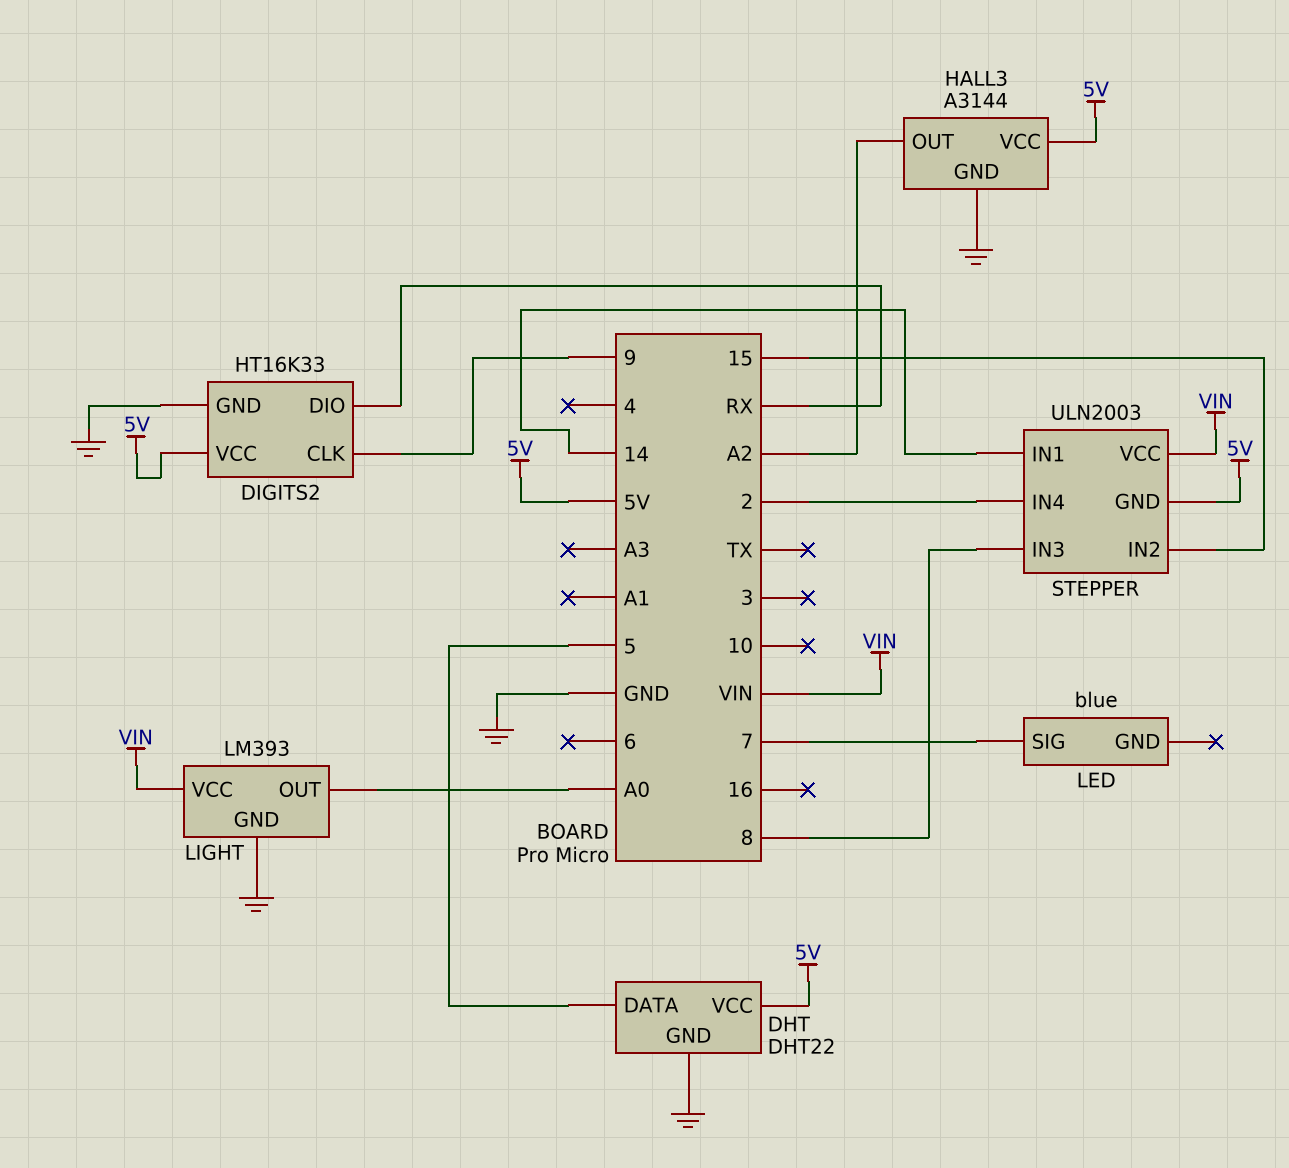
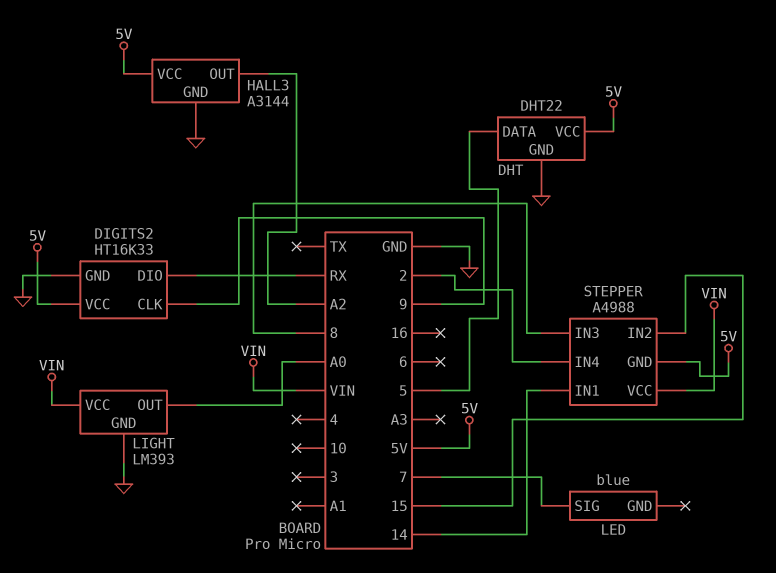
STEPPER: ULN2003 -> A4988

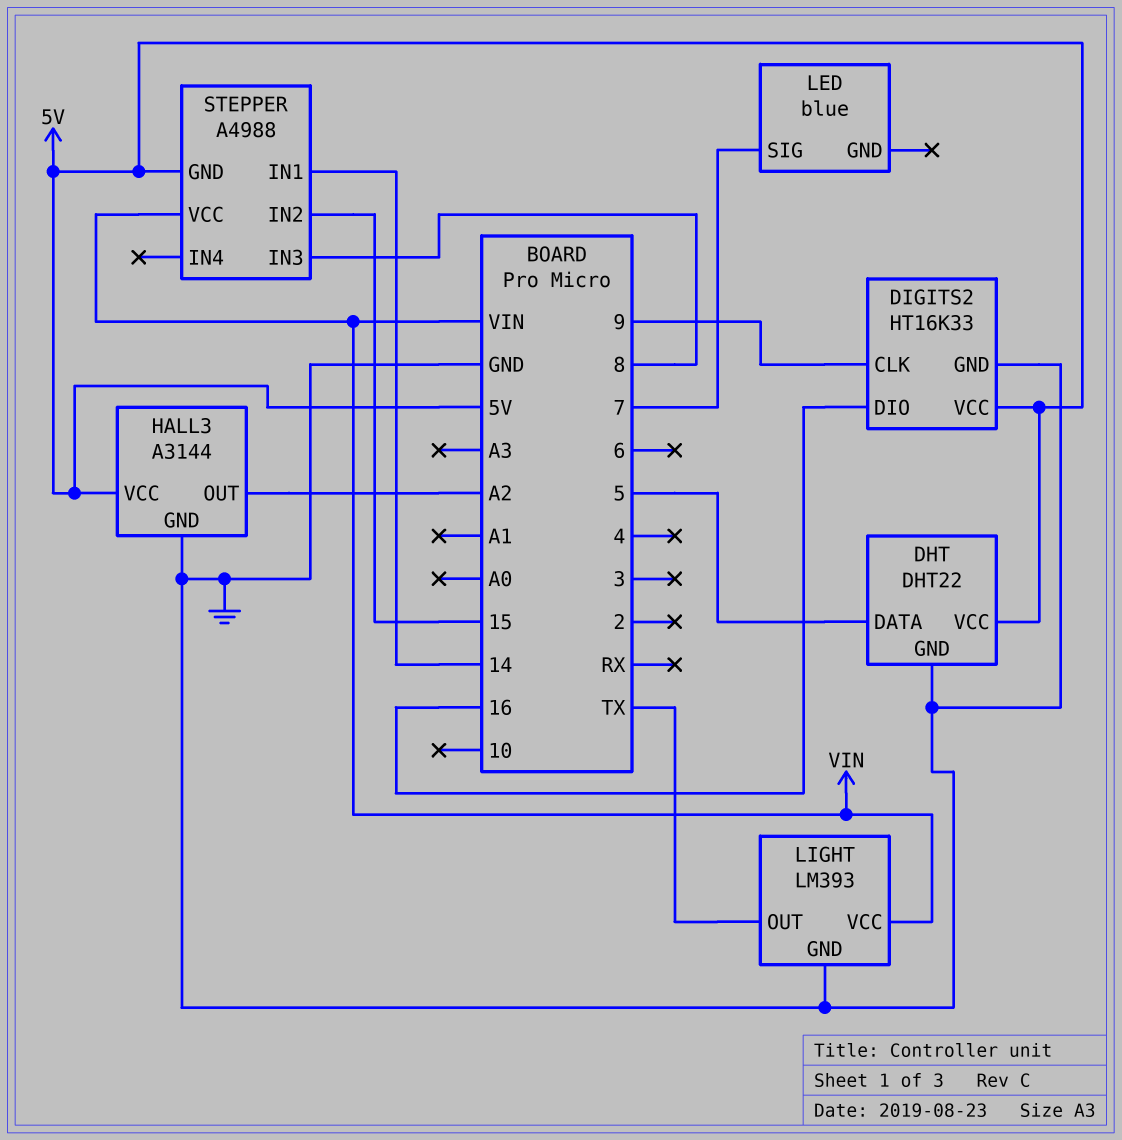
DIGITS2 pin DIO: RX -> 16
LIGHT pin OUT: A0 -> TX
STEPPER pin IN4: 2 -> none

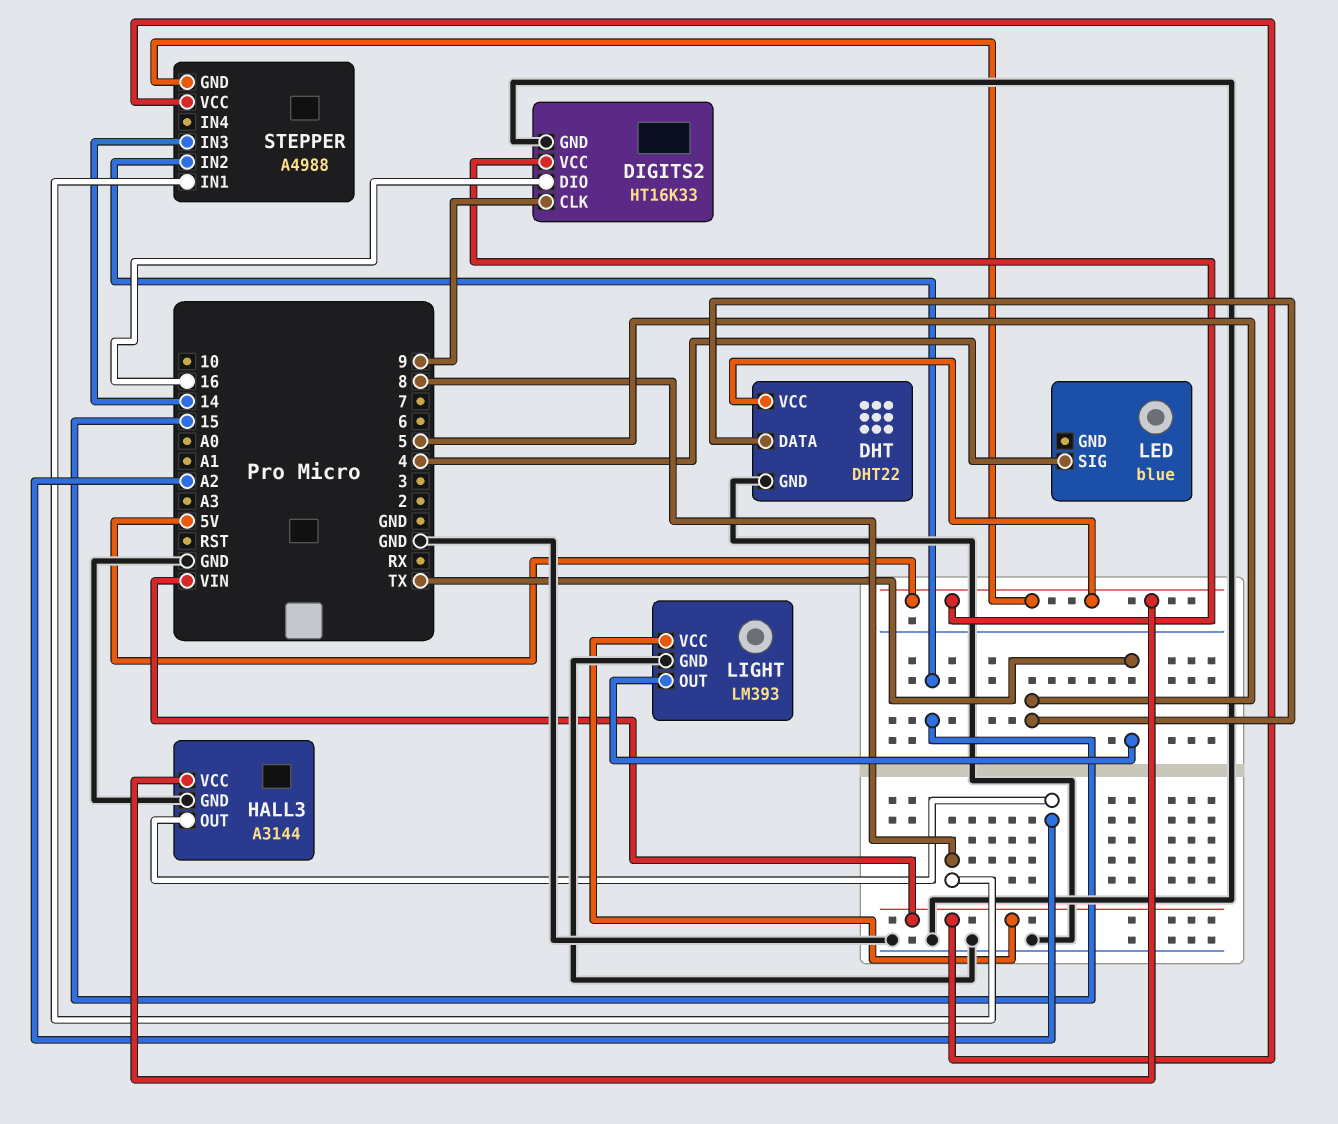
LED pin SIG: 7 -> 4
STEPPER pin IN1: 14 -> 8
STEPPER pin IN3: 8 -> 14

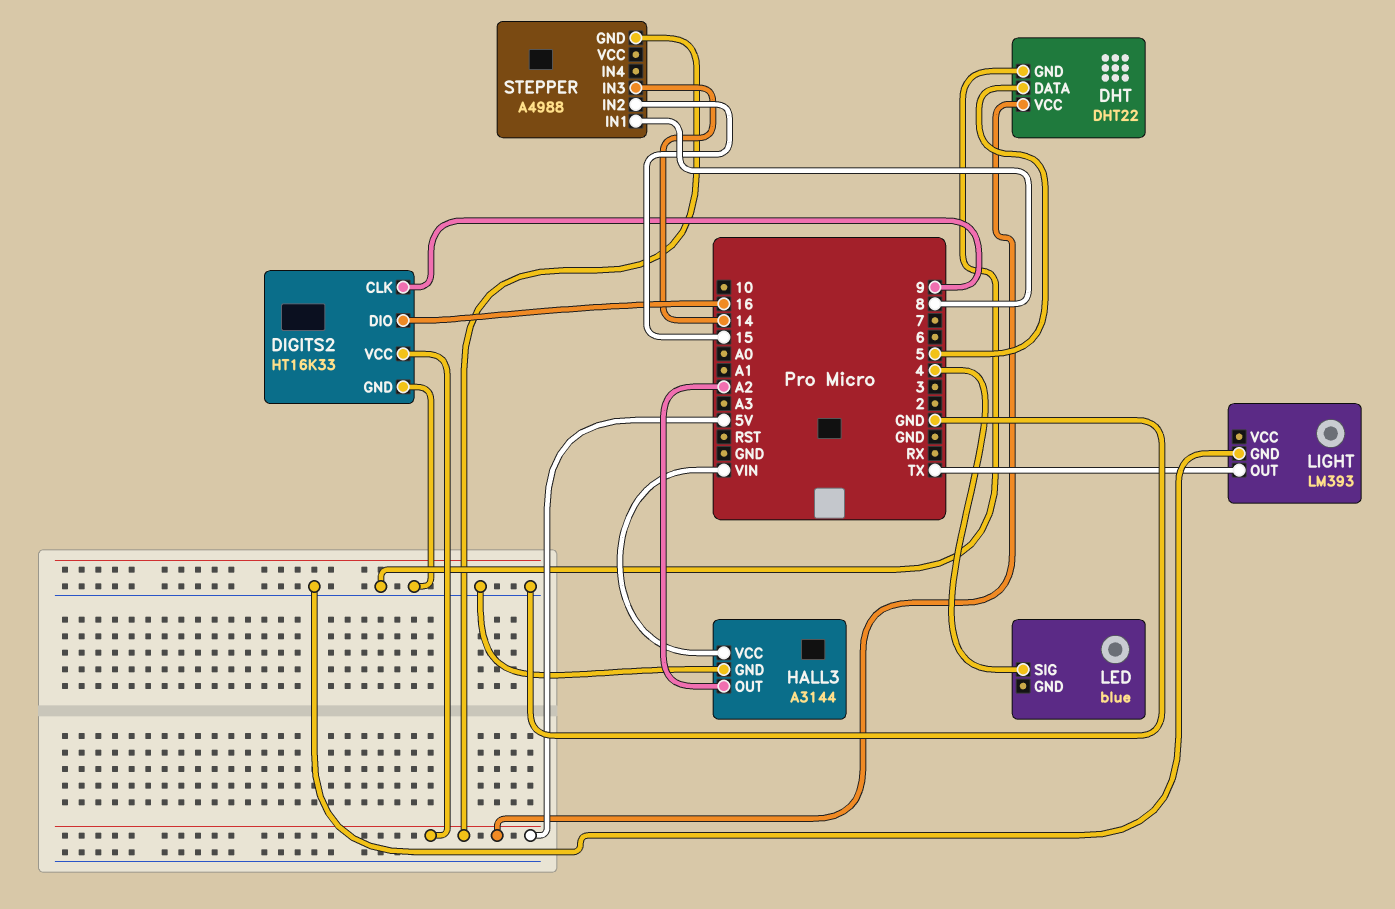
HALL3 pin VCC: 5V -> VIN
LIGHT pin VCC: VIN -> none
STEPPER pin VCC: VIN -> none

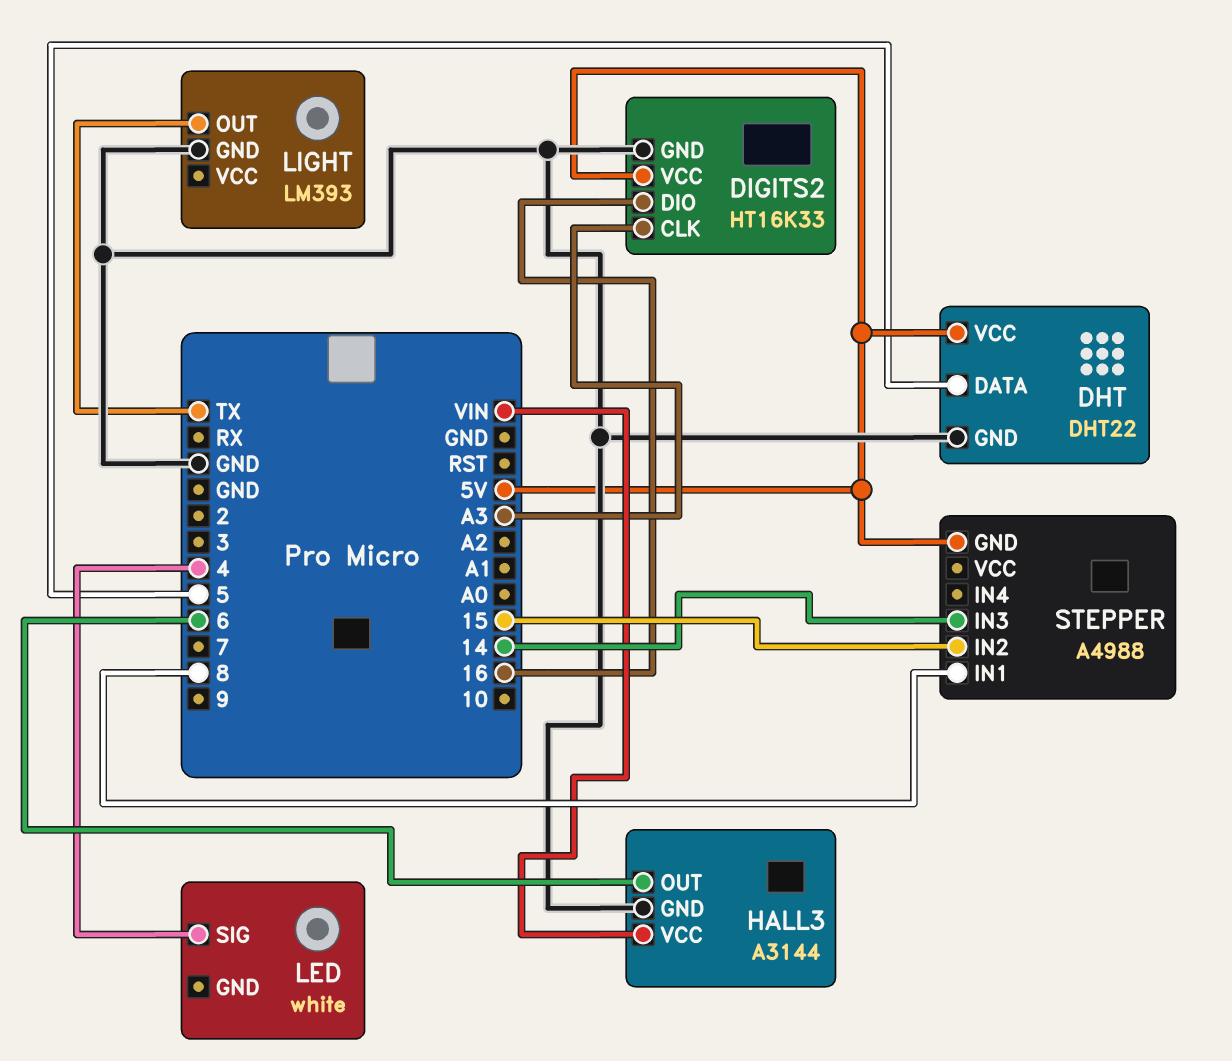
DIGITS2 pin CLK: 9 -> A3
HALL3 pin OUT: A2 -> 6
LED: blue -> white

